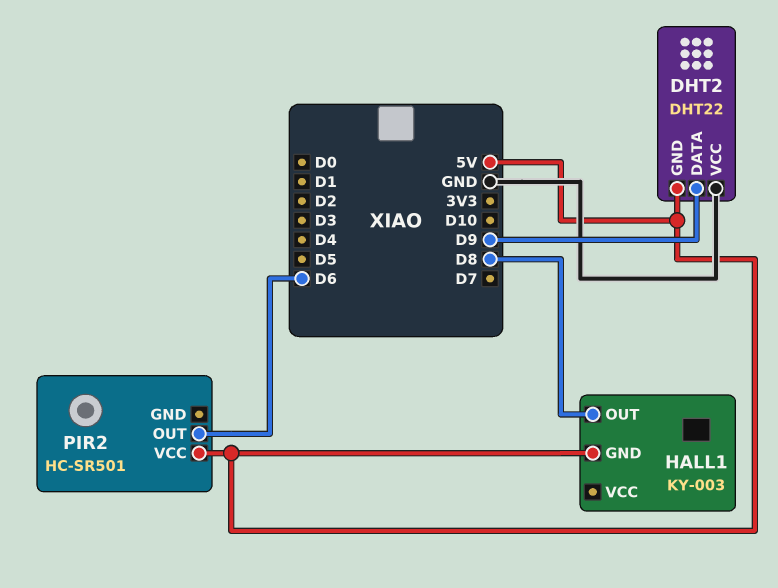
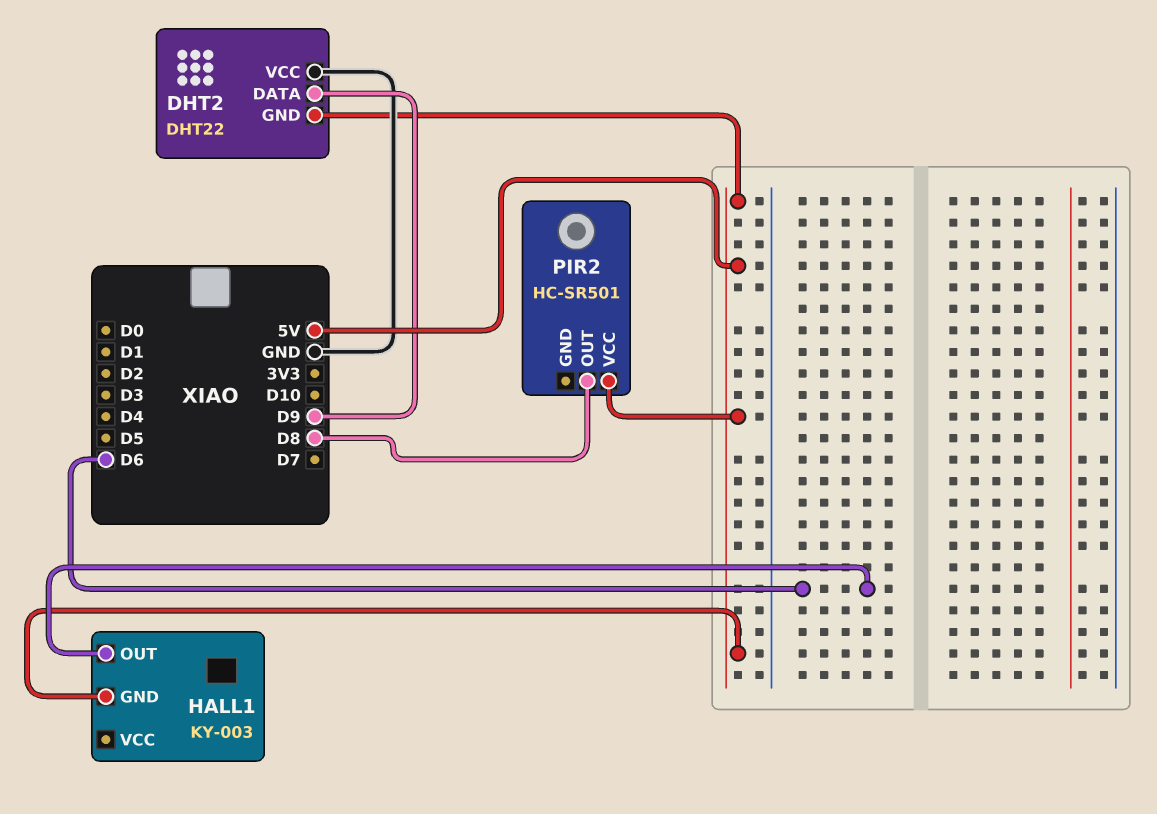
HALL1 pin OUT: D8 -> D6
PIR2 pin OUT: D6 -> D8

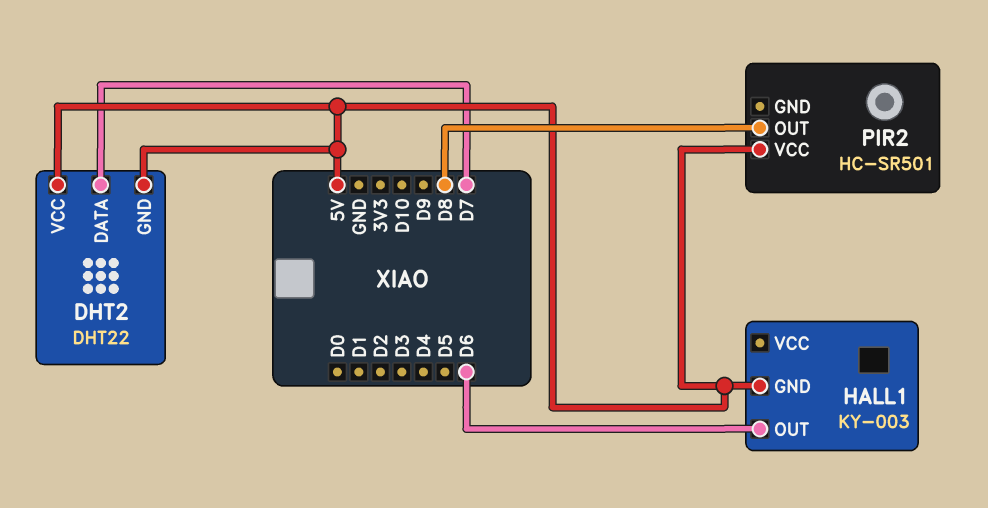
DHT2 pin DATA: D9 -> D7
DHT2 pin VCC: GND -> 5V

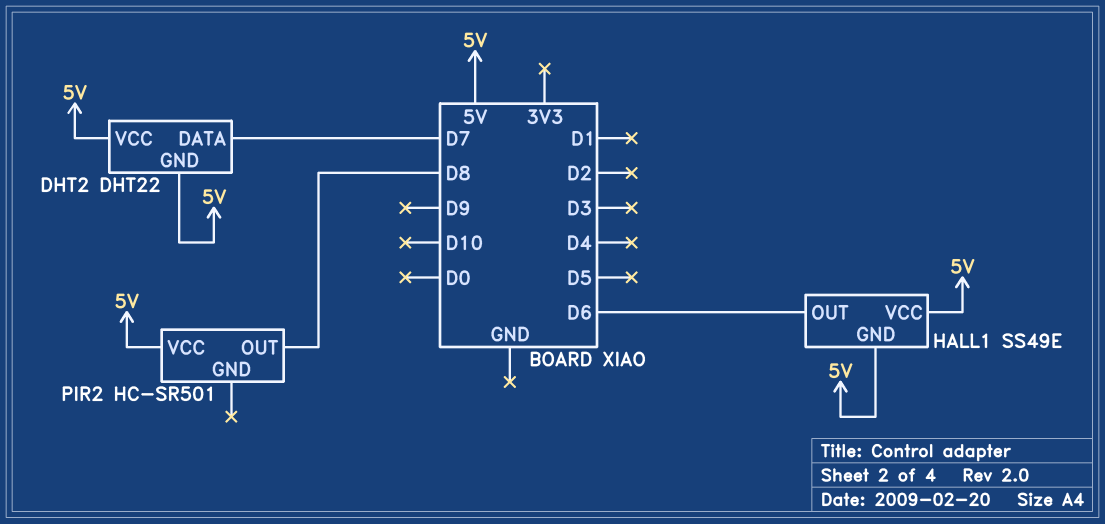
HALL1: KY-003 -> SS49E
HALL1 pin VCC: none -> 5V

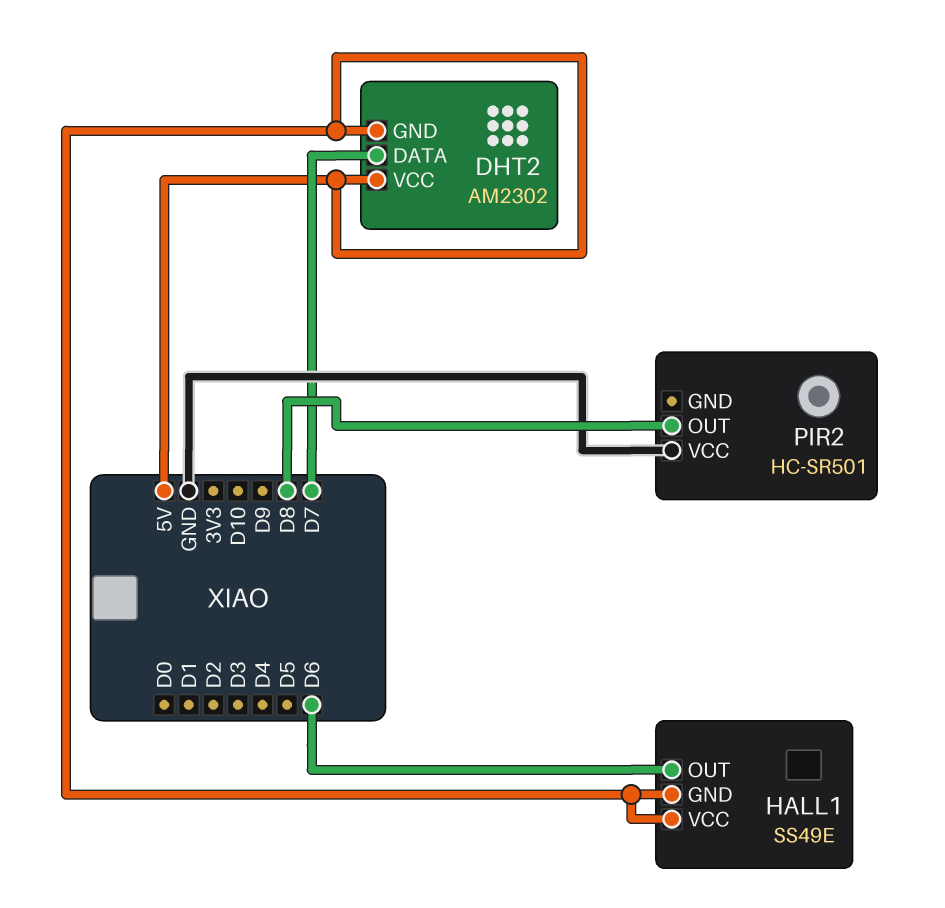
DHT2: DHT22 -> AM2302
PIR2 pin VCC: 5V -> GND

